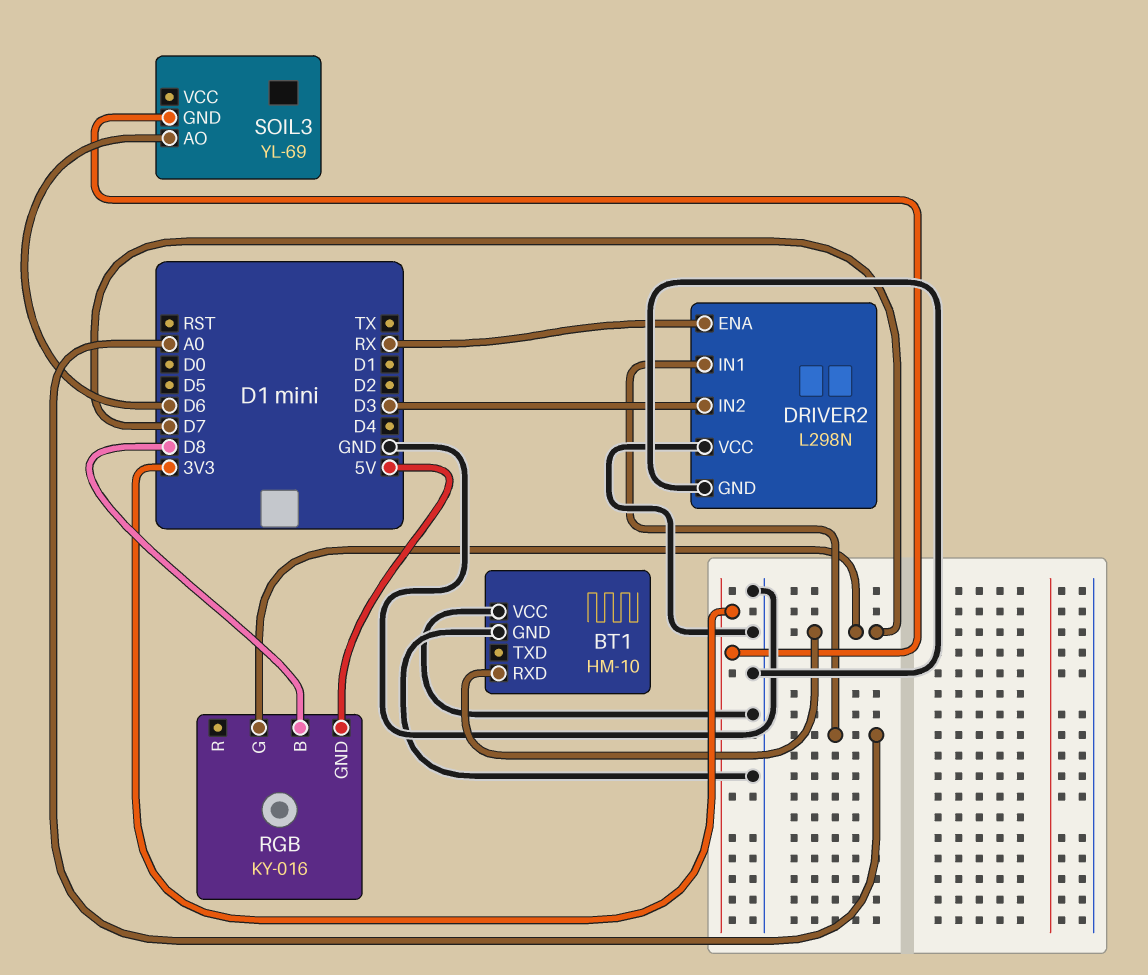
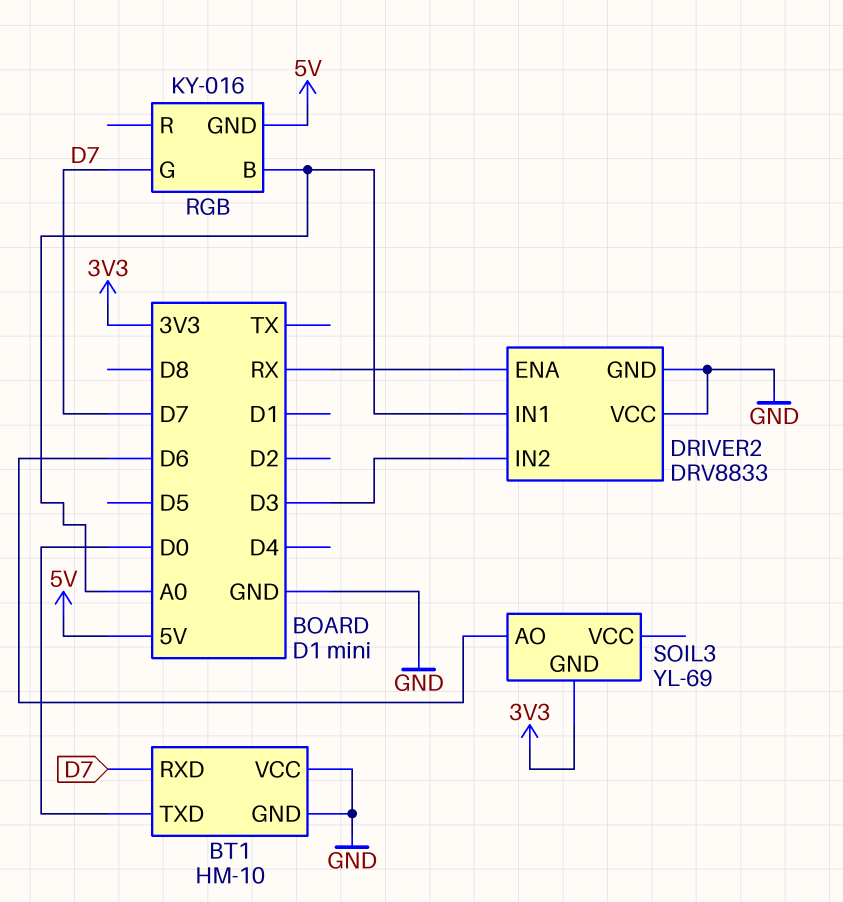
BT1 pin TXD: none -> D0
DRIVER2: L298N -> DRV8833
RGB pin B: D8 -> A0

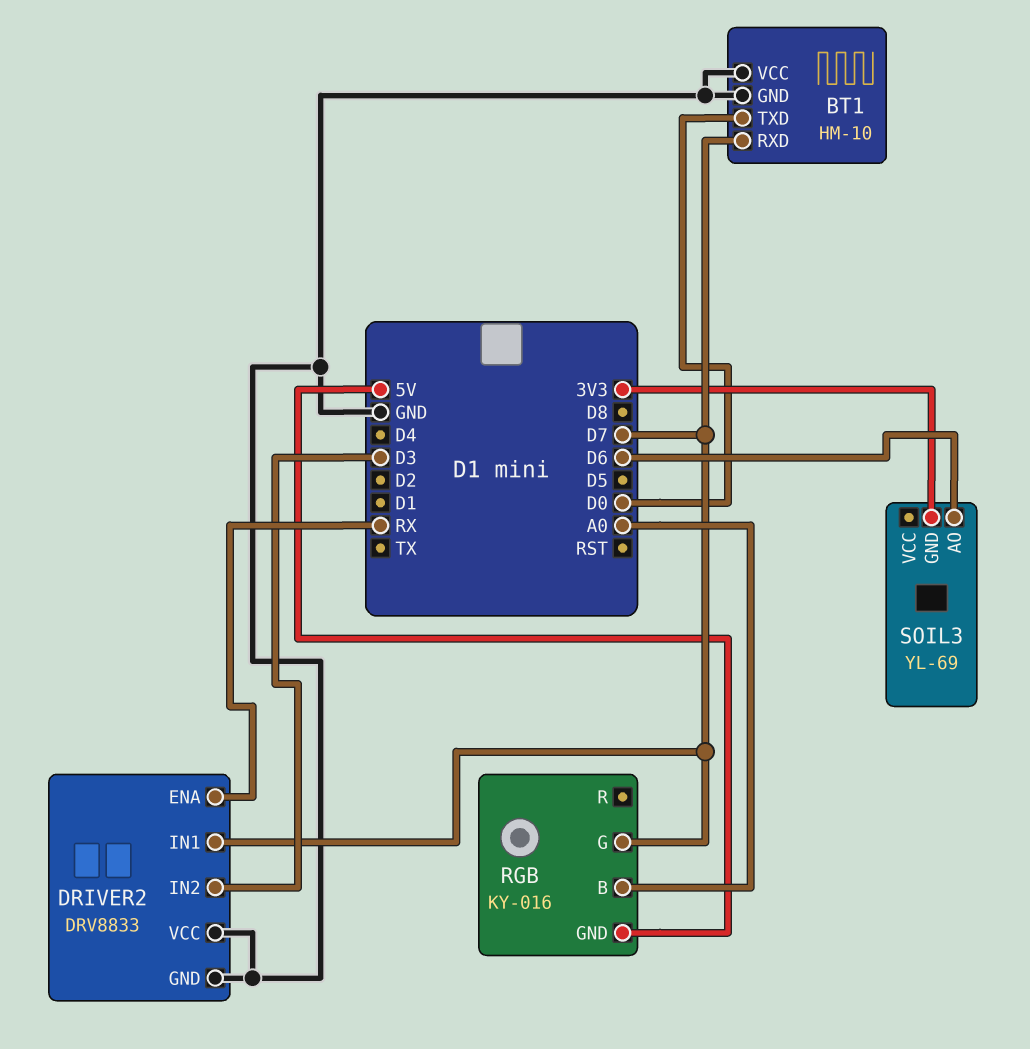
DRIVER2 pin IN1: A0 -> D7

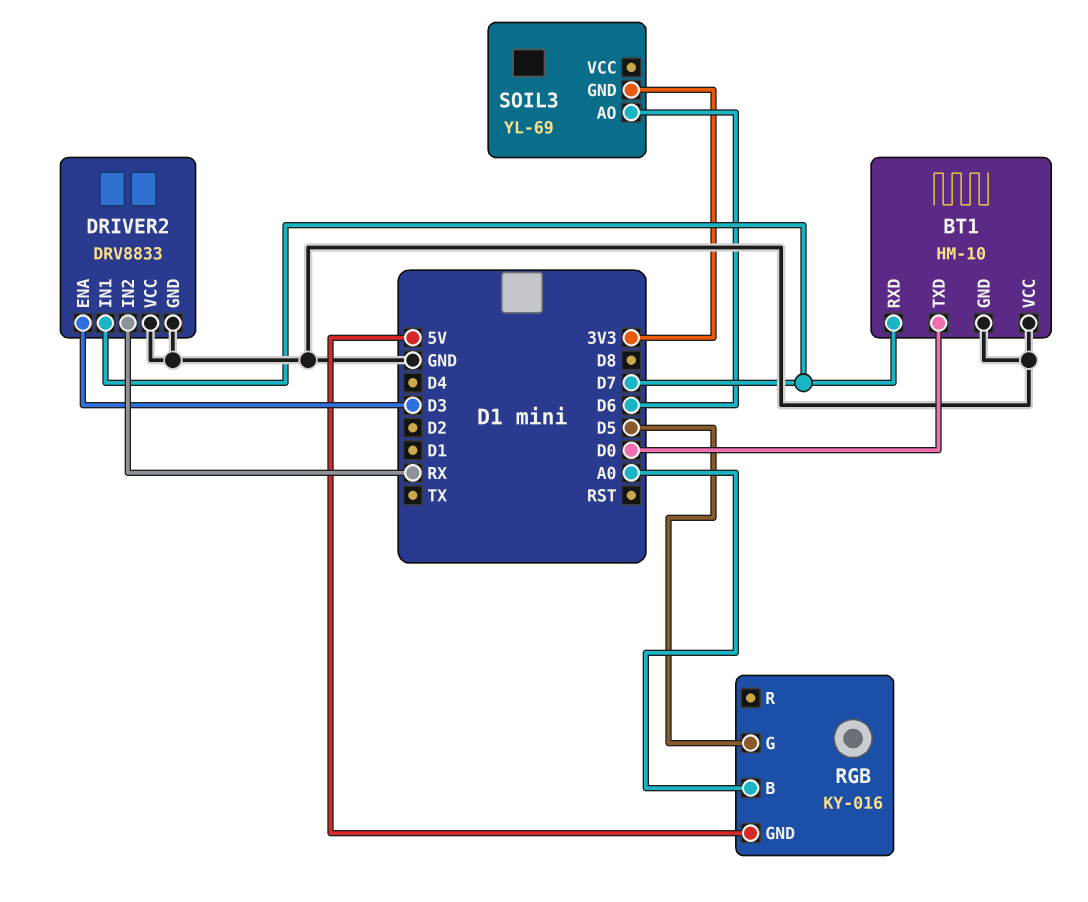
DRIVER2 pin ENA: RX -> D3
DRIVER2 pin IN2: D3 -> RX
RGB pin G: D7 -> D5

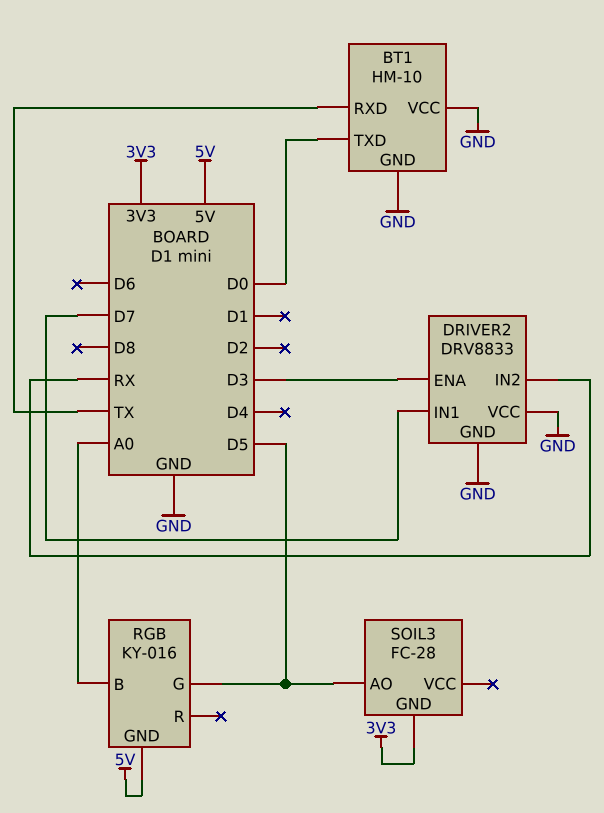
BT1 pin RXD: D7 -> TX
SOIL3: YL-69 -> FC-28
SOIL3 pin AO: D6 -> D5

